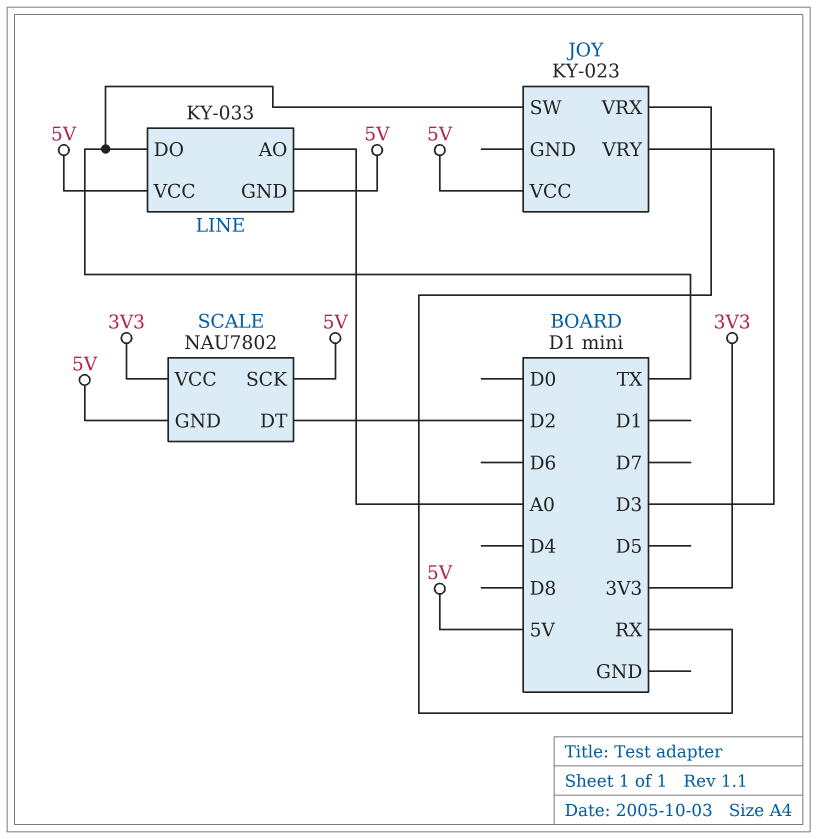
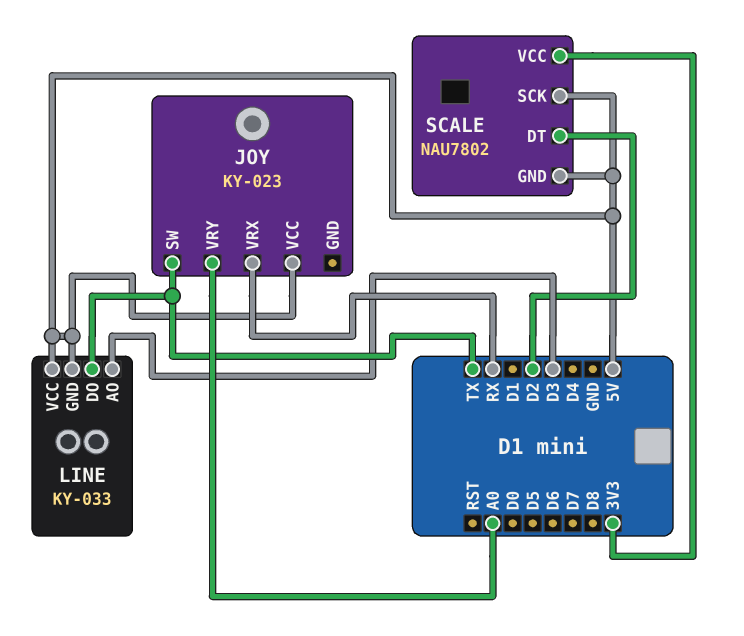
JOY pin VRY: D3 -> A0
LINE pin AO: A0 -> D3

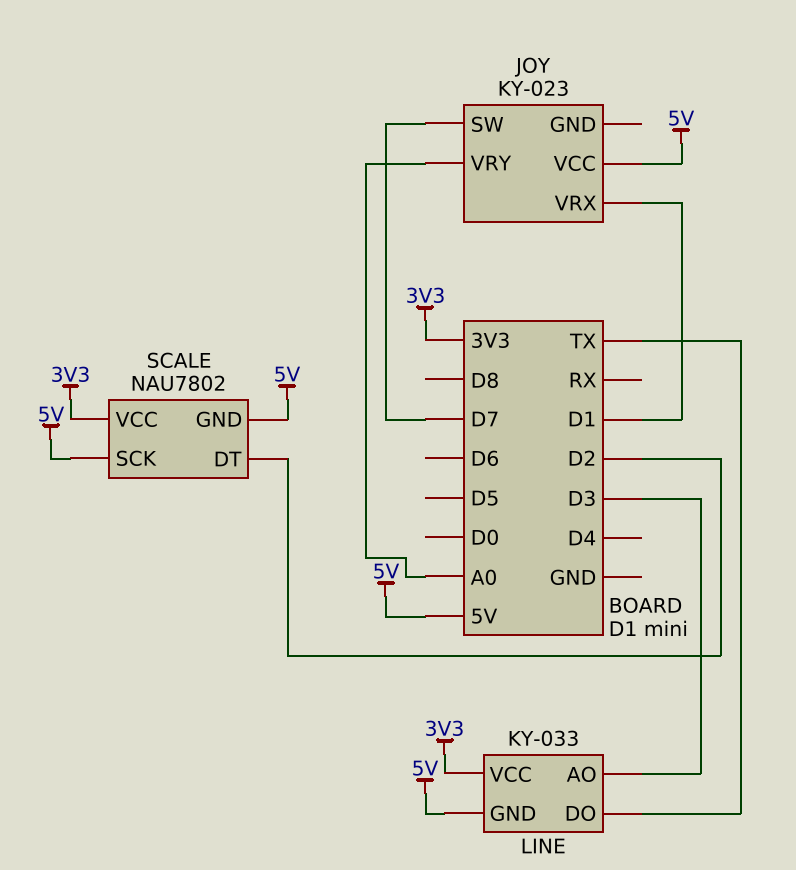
JOY pin SW: TX -> D7
JOY pin VRX: RX -> D1
LINE pin VCC: 5V -> 3V3

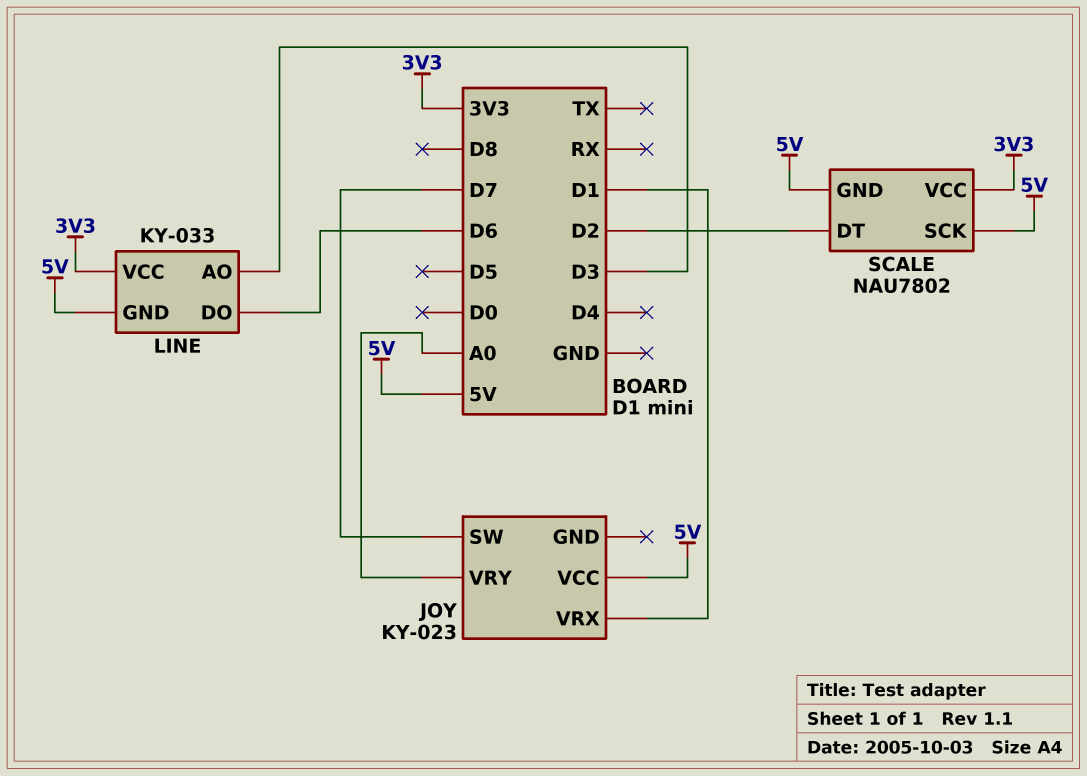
LINE pin DO: TX -> D6

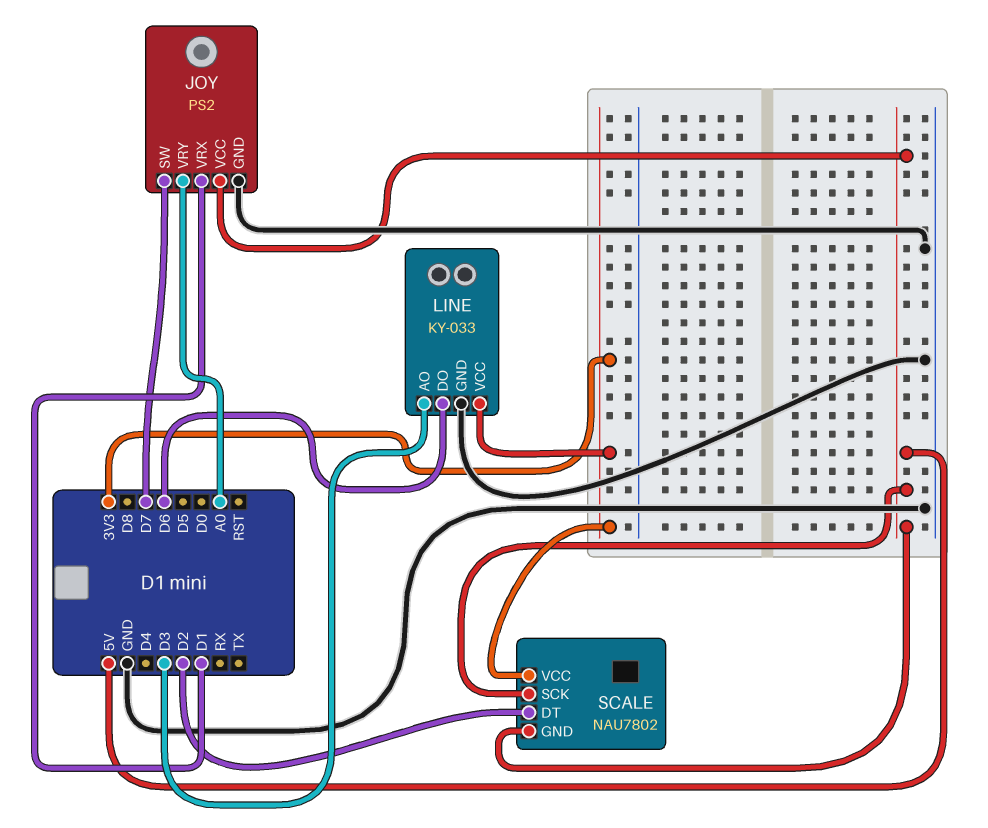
JOY: KY-023 -> PS2
JOY pin GND: none -> GND
LINE pin GND: 5V -> GND

